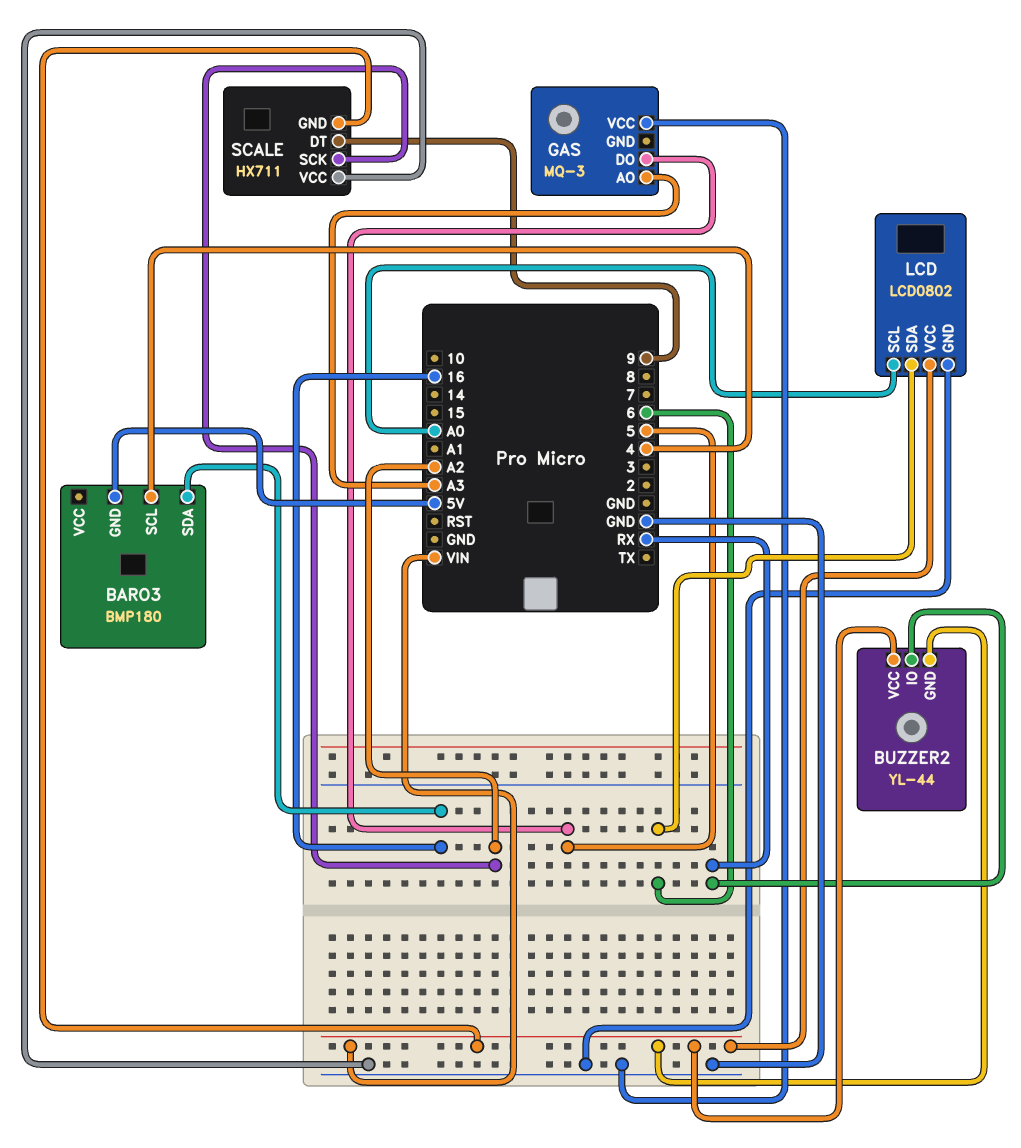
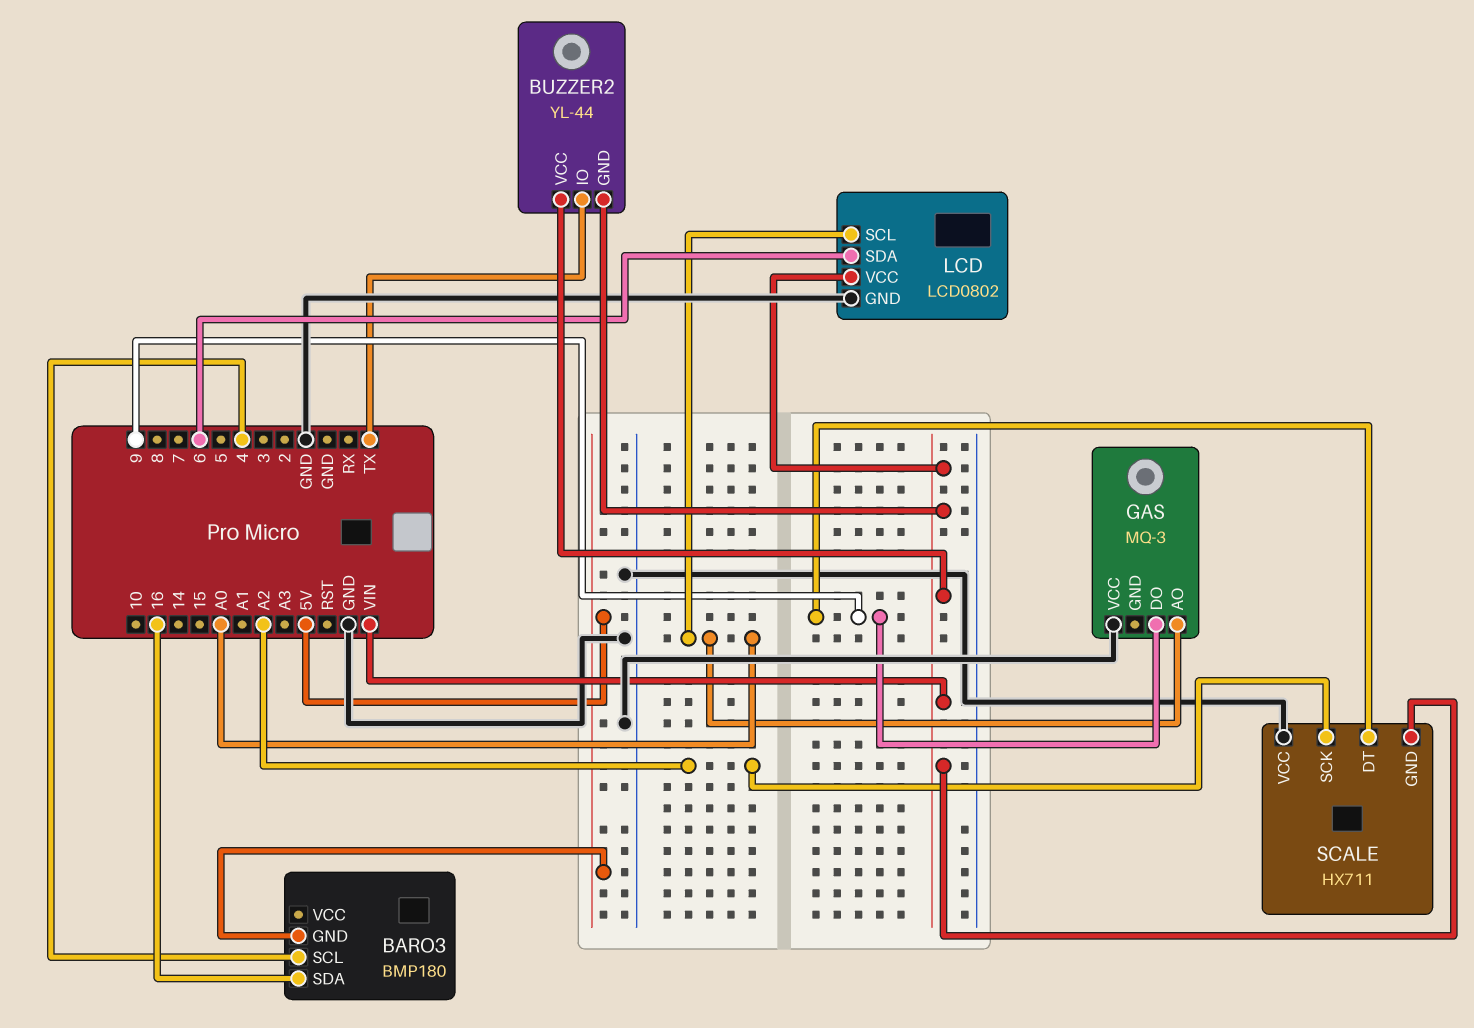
BUZZER2 pin IO: RX -> TX
GAS pin AO: A3 -> A0
GAS pin DO: 5 -> 9

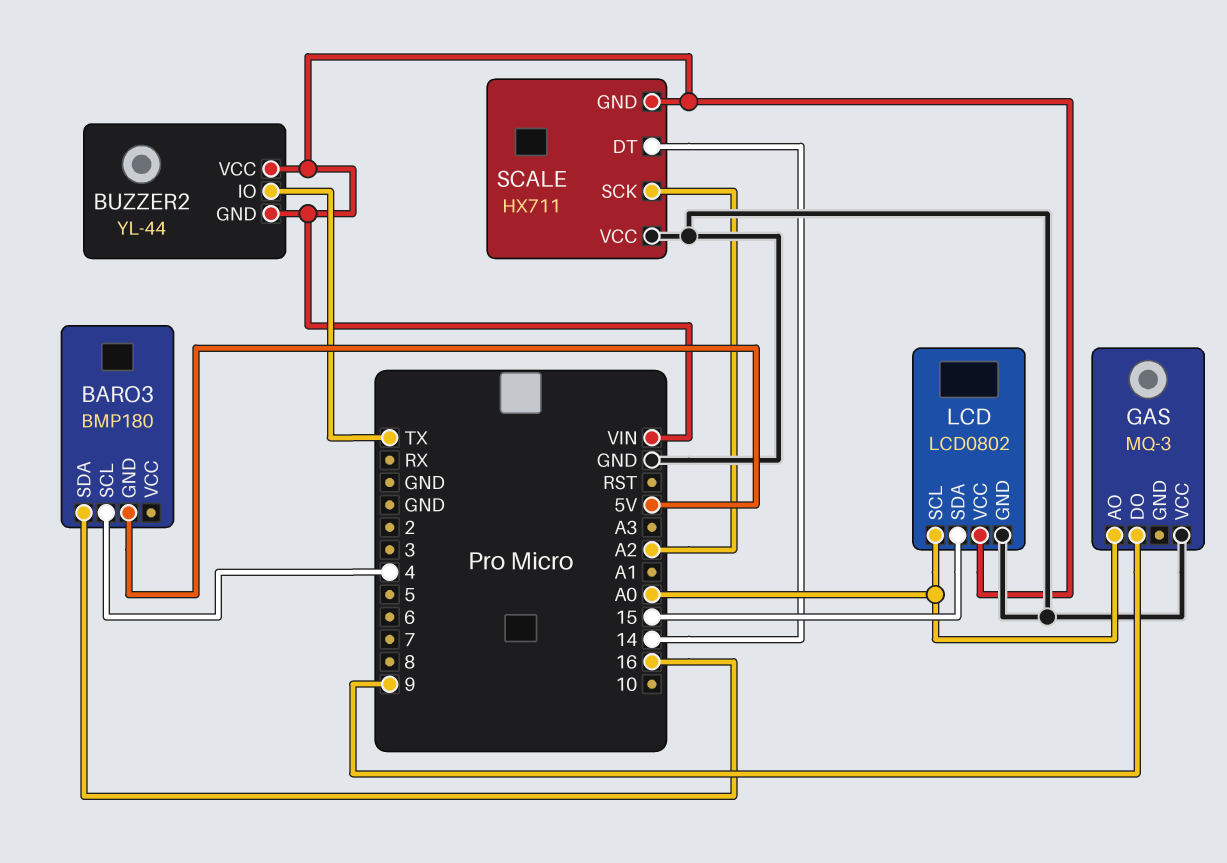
LCD pin SDA: 6 -> 15
SCALE pin DT: 9 -> 14

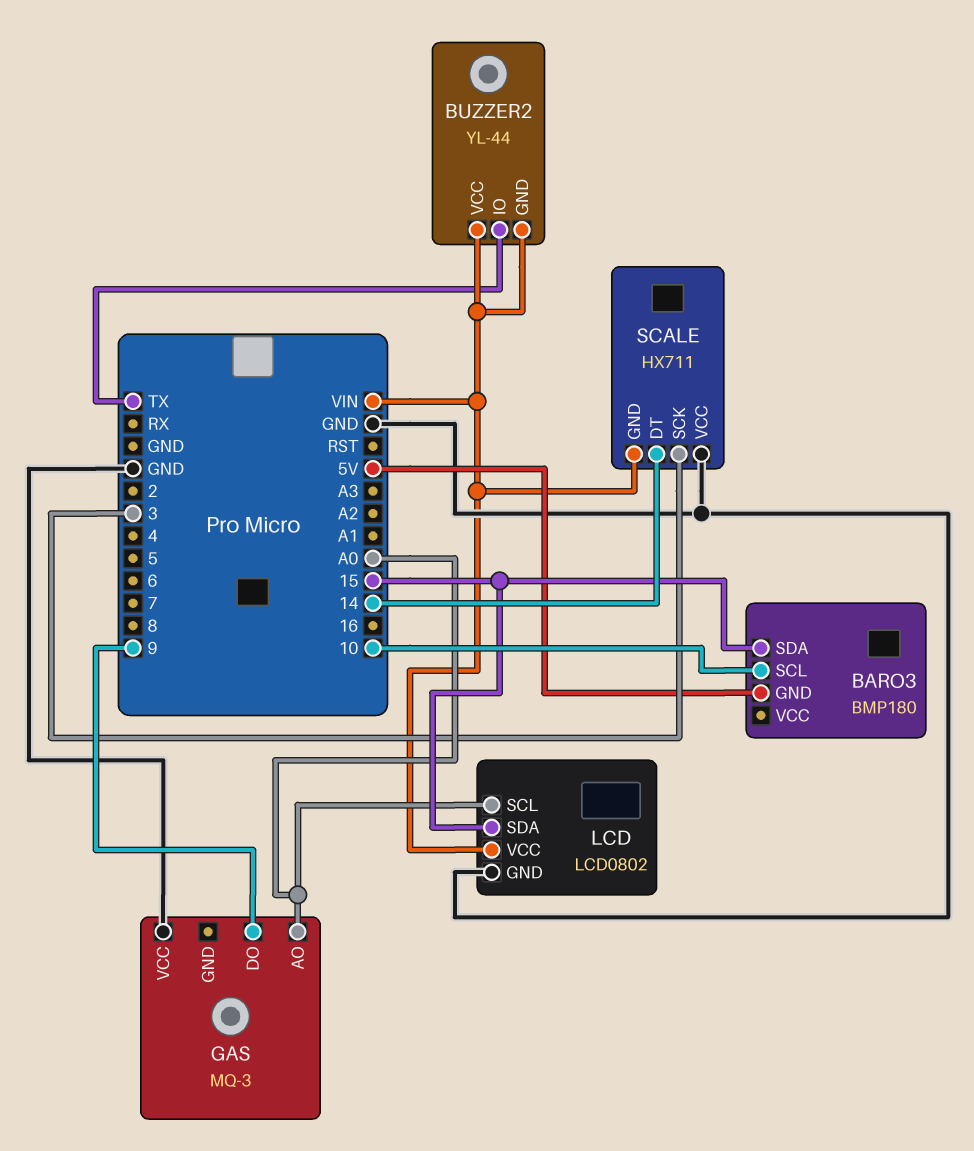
BARO3 pin SCL: 4 -> 10
BARO3 pin SDA: 16 -> 15
SCALE pin SCK: A2 -> 3

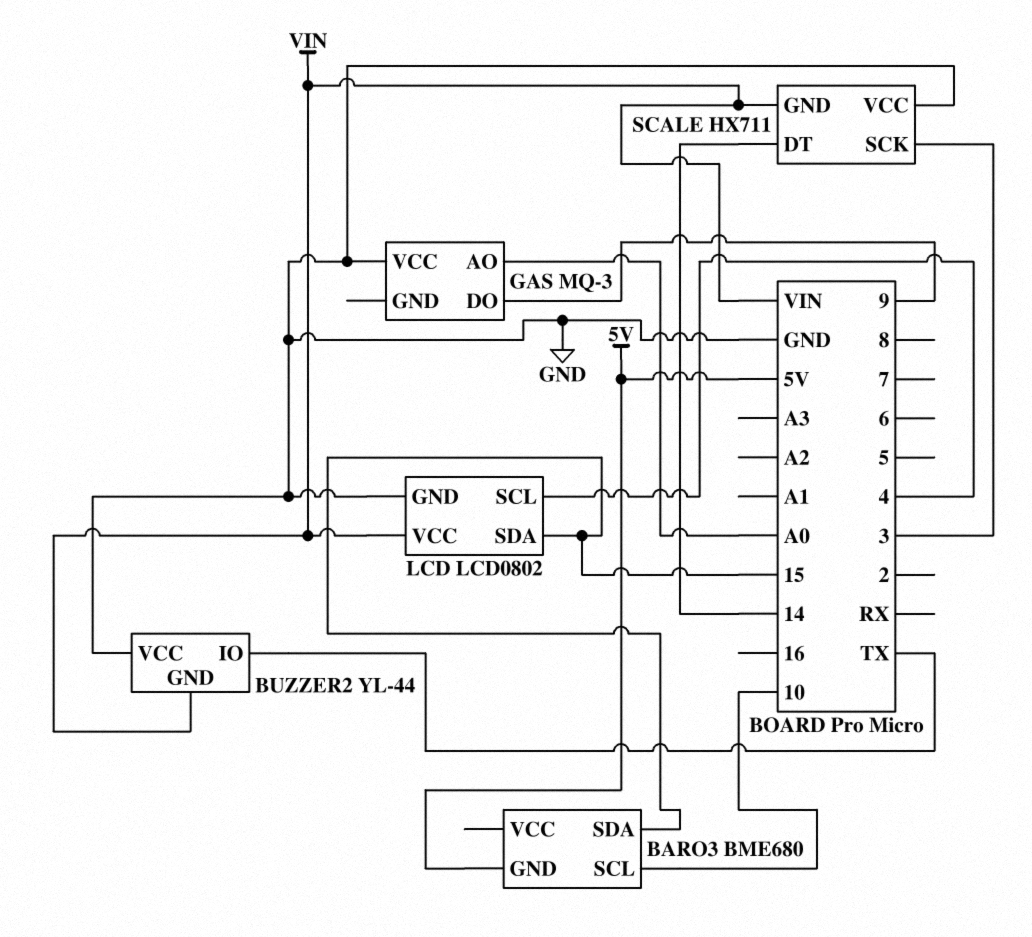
BARO3: BMP180 -> BME680
BUZZER2 pin VCC: VIN -> GND
LCD pin SCL: A0 -> 4

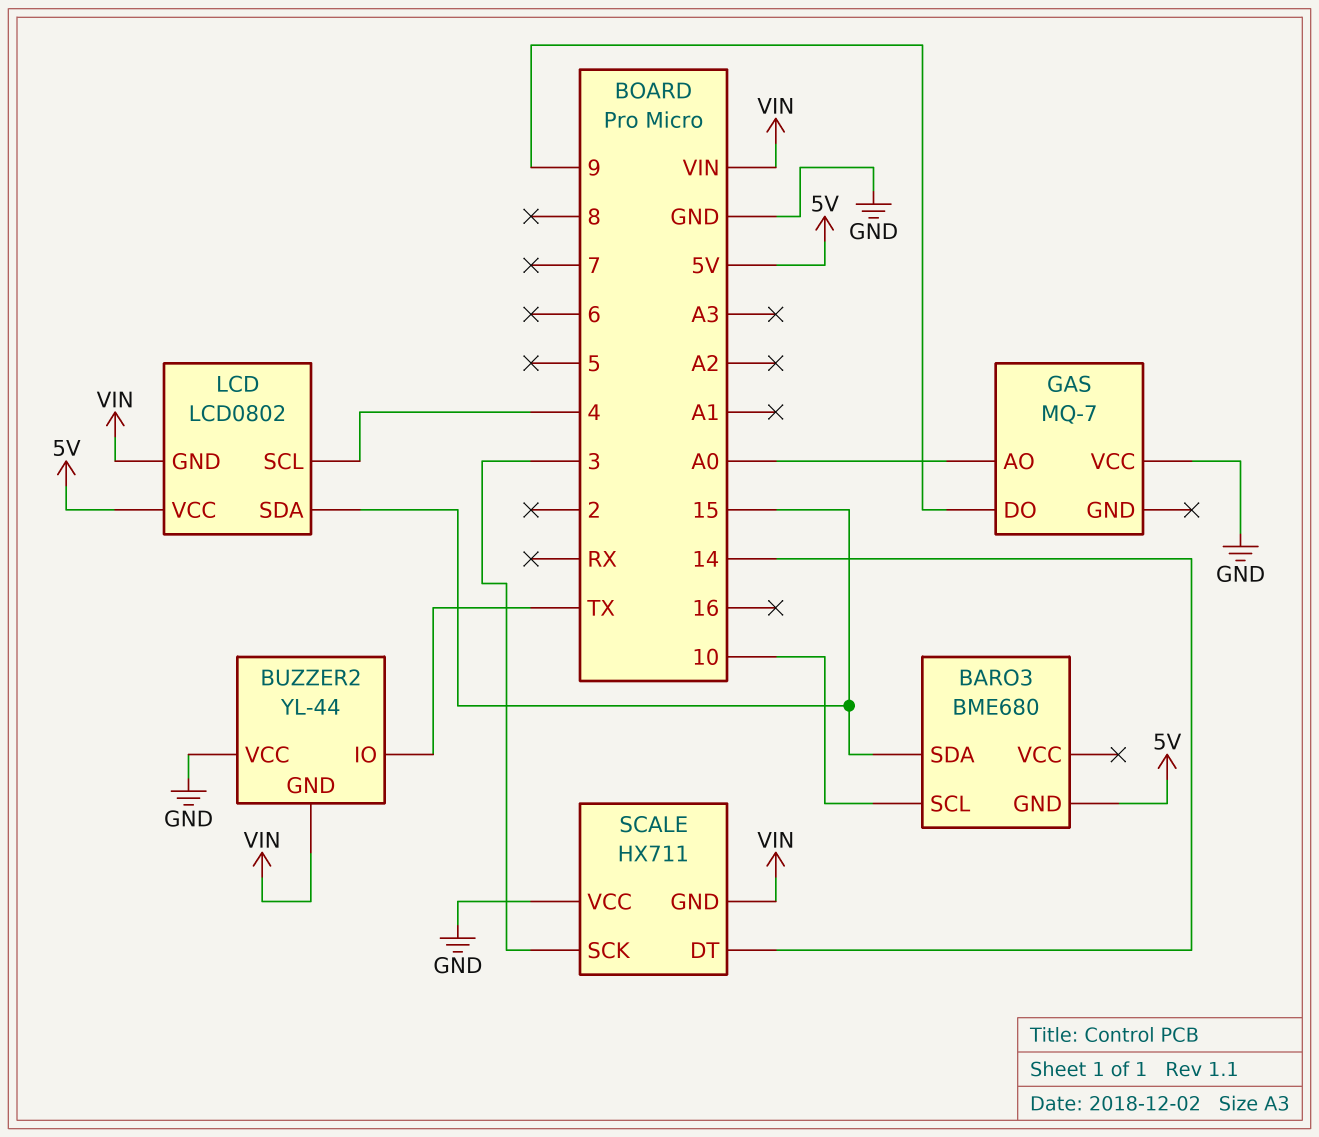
GAS: MQ-3 -> MQ-7
LCD pin GND: GND -> VIN
LCD pin VCC: VIN -> 5V

